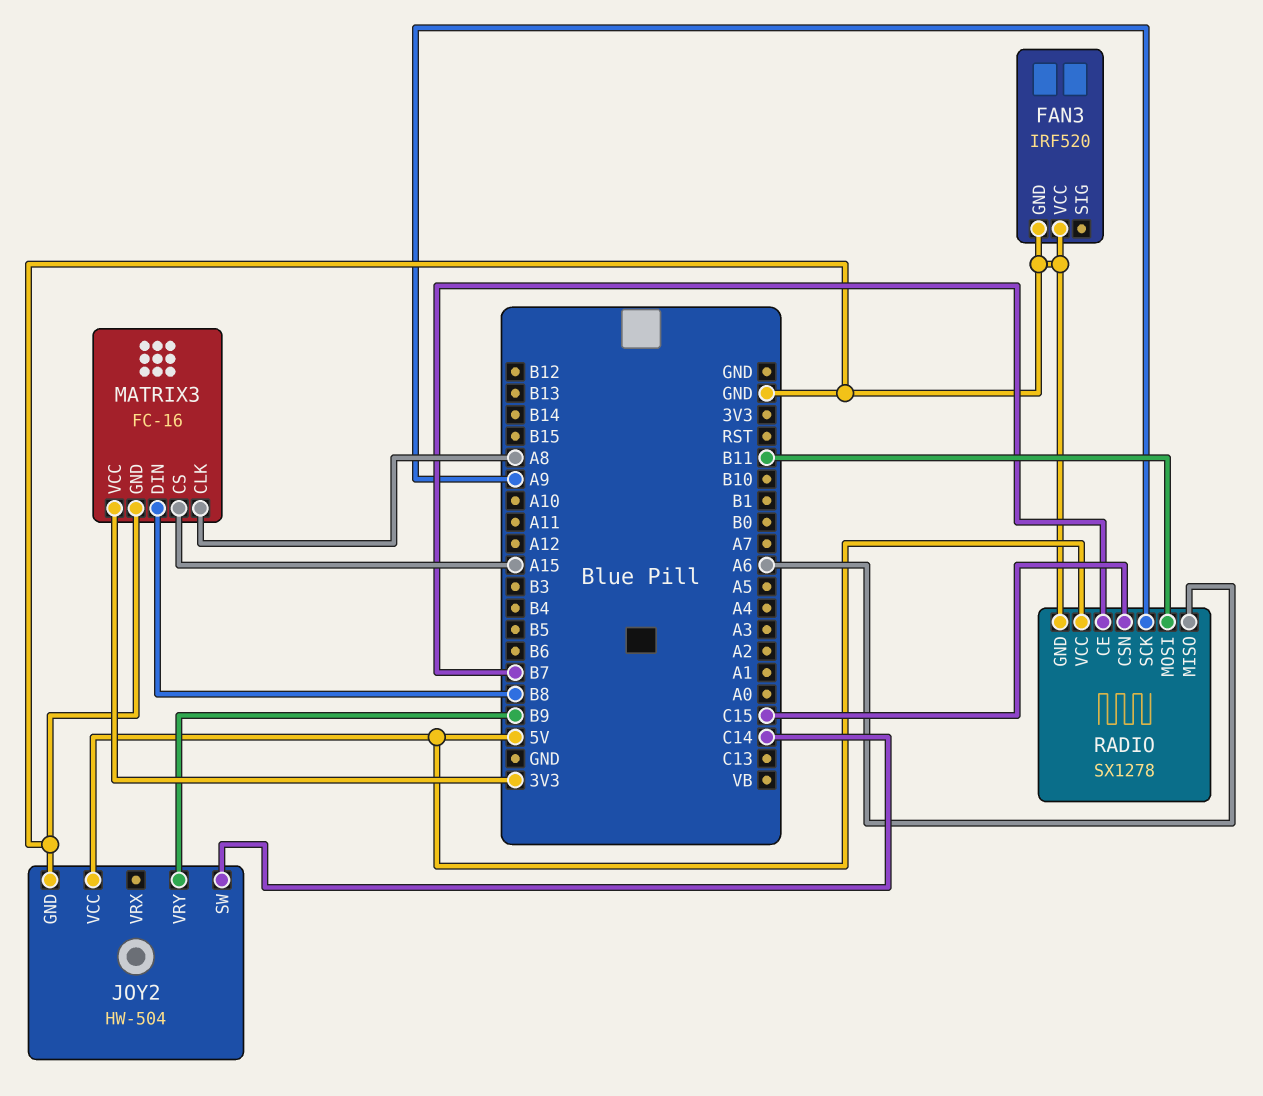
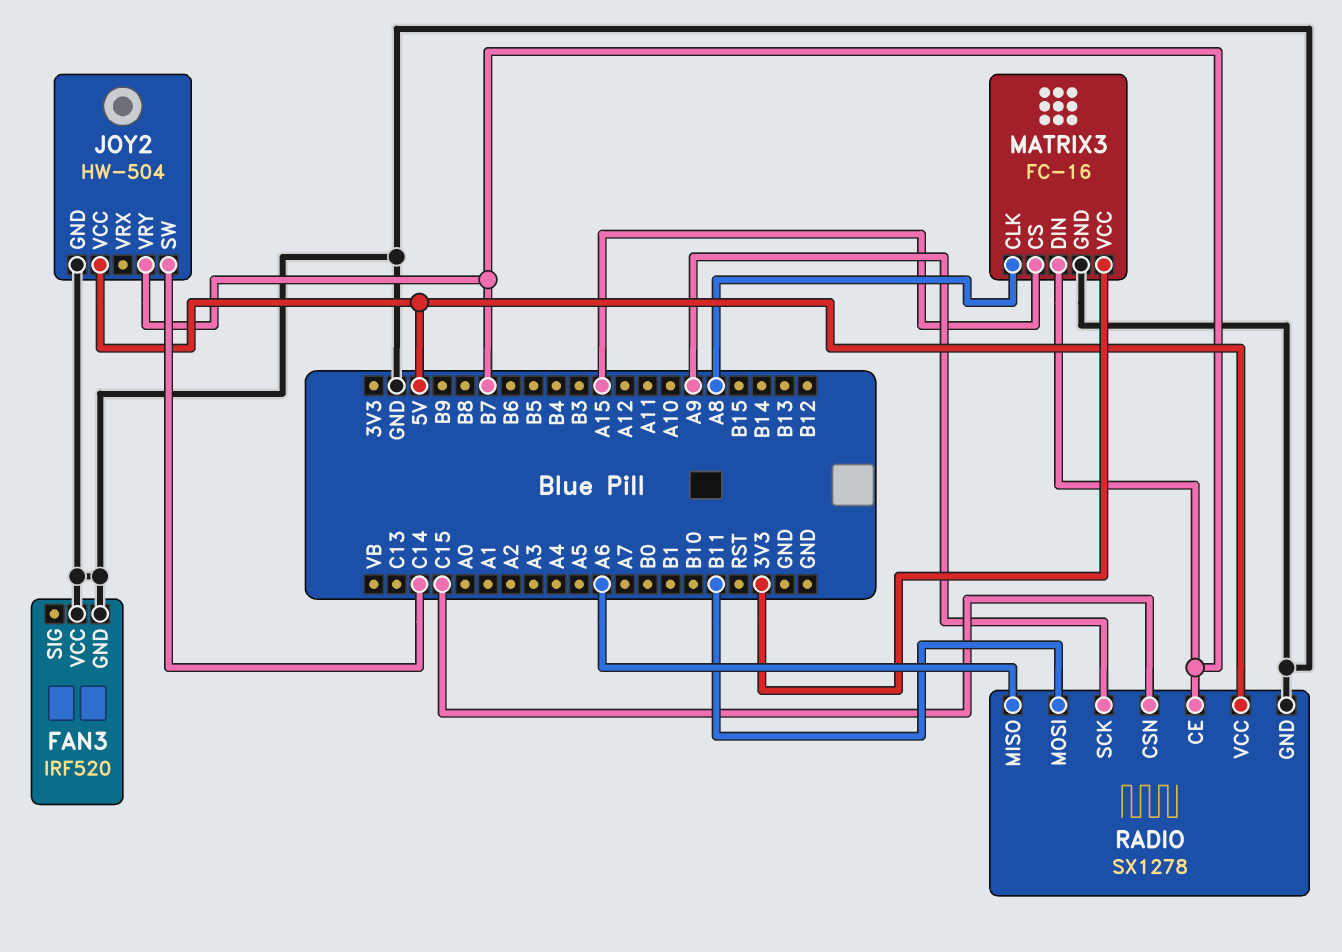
JOY2 pin VRY: B9 -> B7
MATRIX3 pin DIN: B8 -> B7

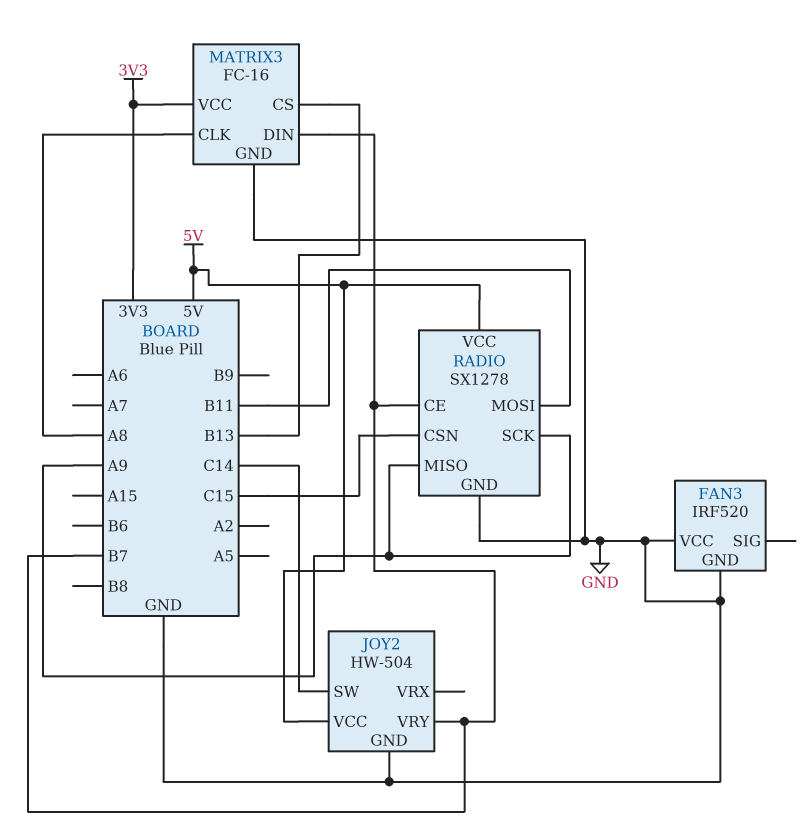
MATRIX3 pin CS: A15 -> B13
RADIO pin MISO: A6 -> A9

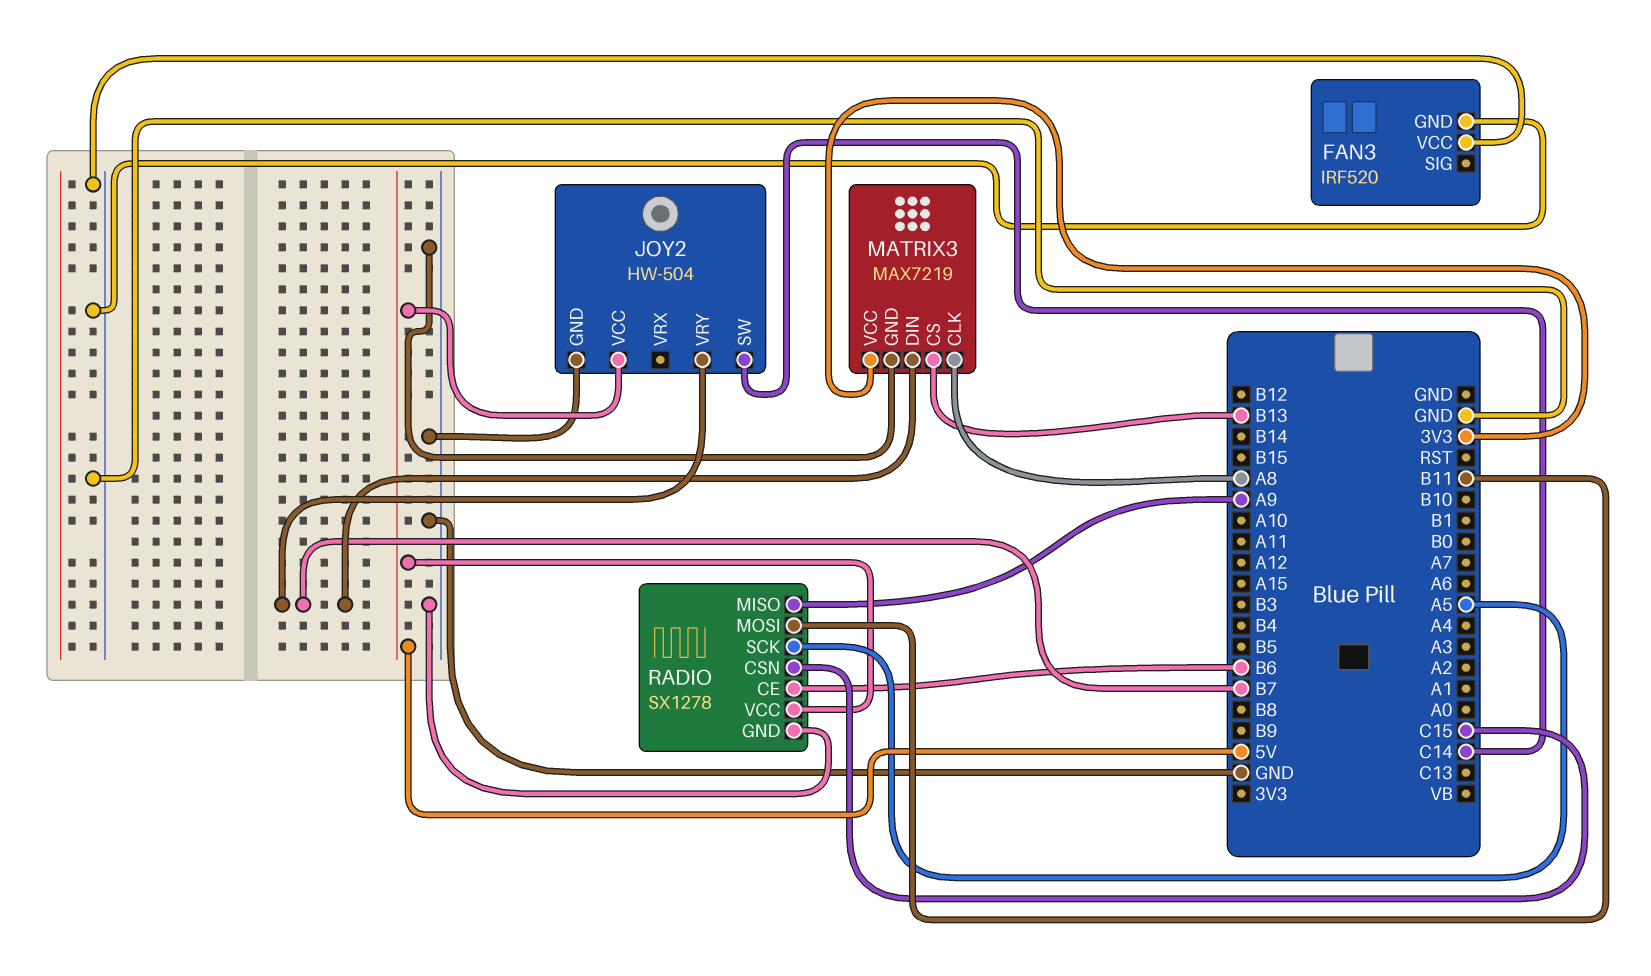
MATRIX3: FC-16 -> MAX7219
RADIO pin CE: B7 -> B6
RADIO pin SCK: A9 -> A5

